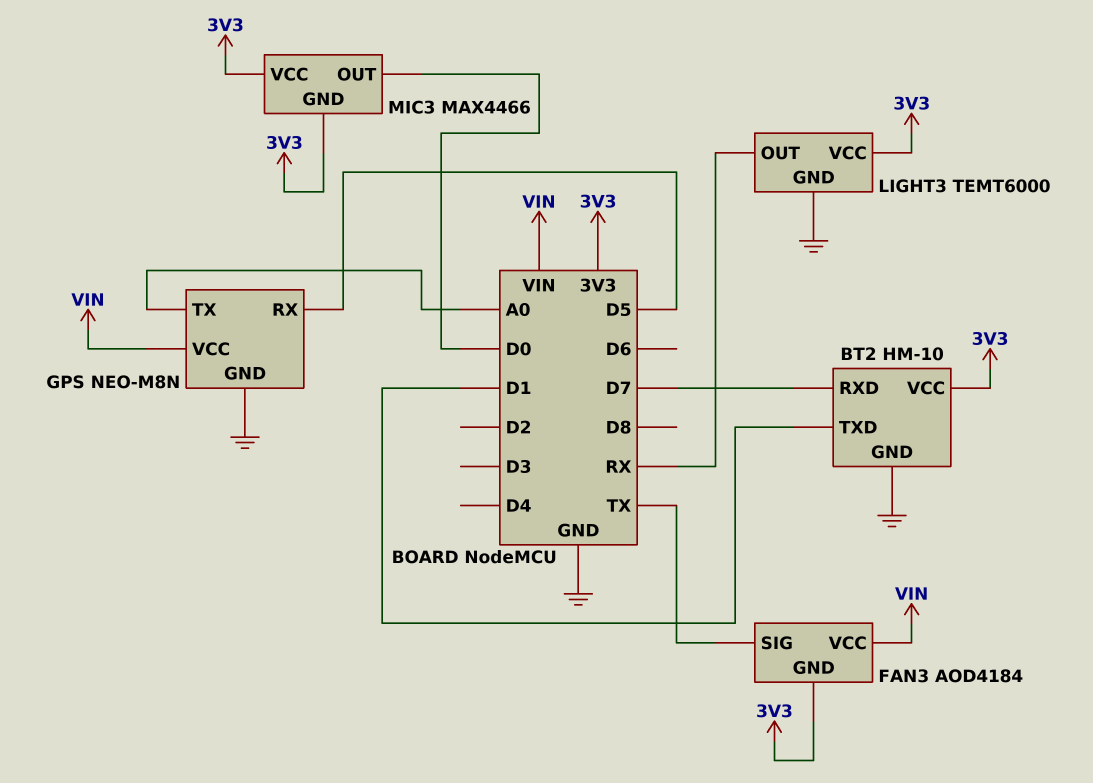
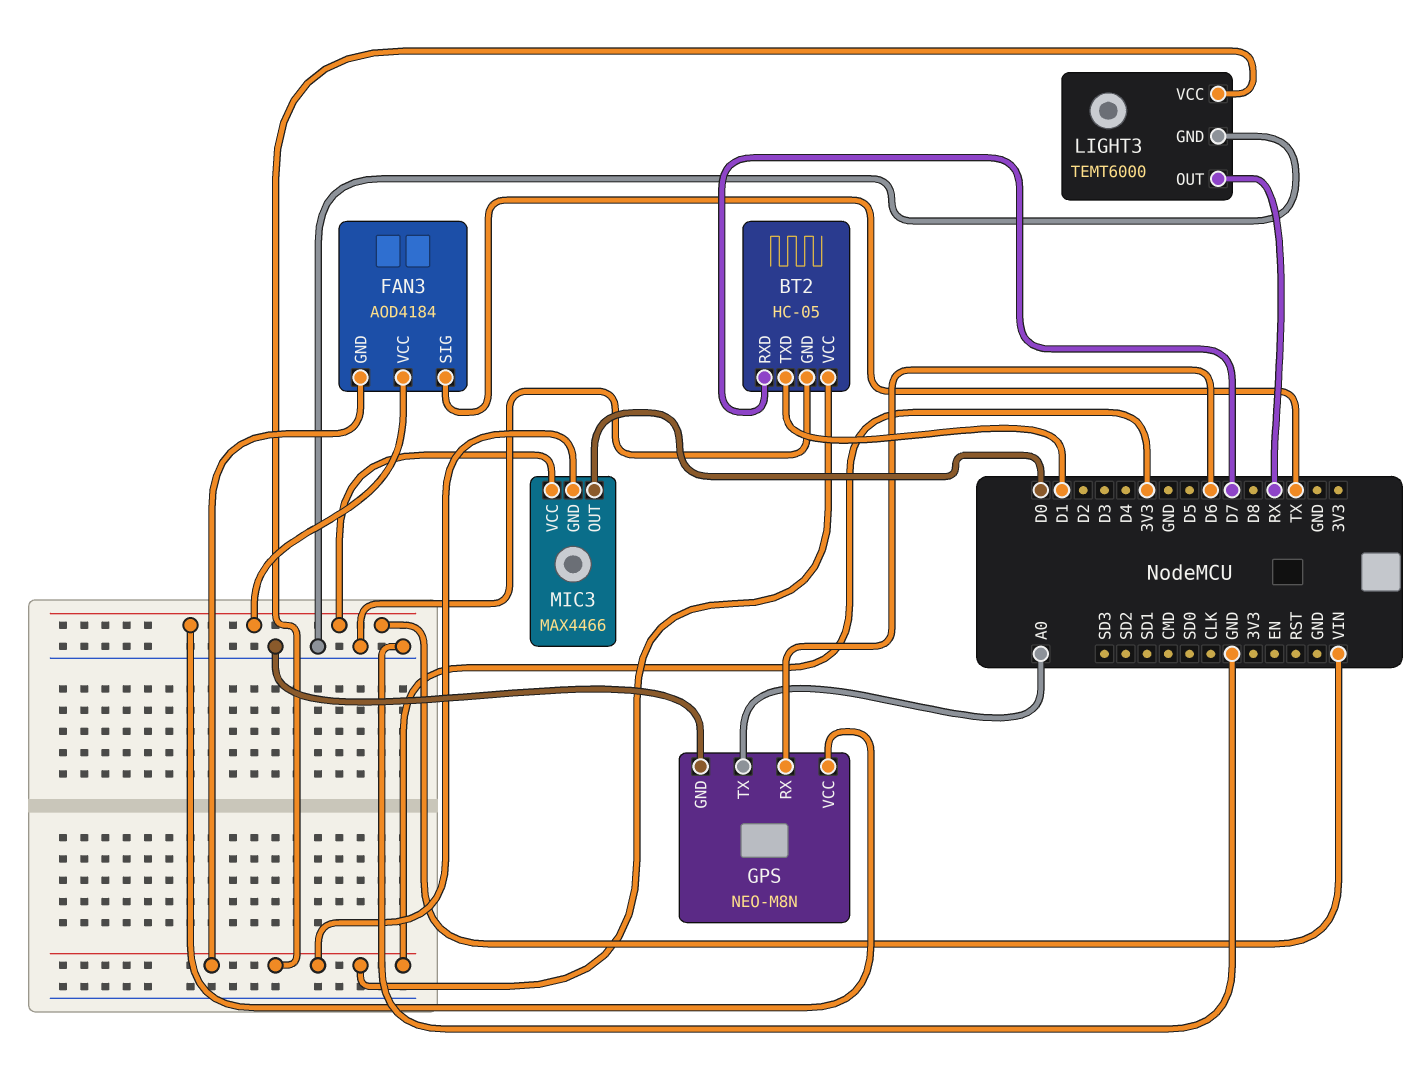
BT2: HM-10 -> HC-05
GPS pin RX: D5 -> D6
MIC3 pin VCC: 3V3 -> VIN

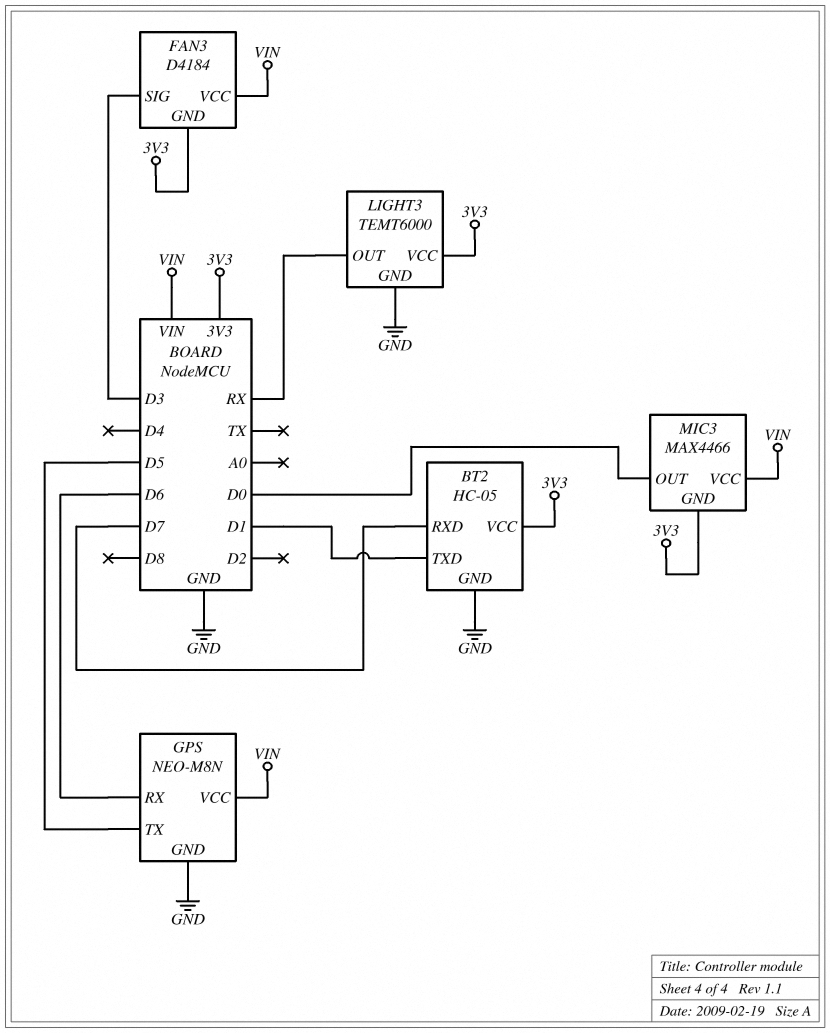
FAN3: AOD4184 -> D4184
FAN3 pin SIG: TX -> D3
GPS pin TX: A0 -> D5

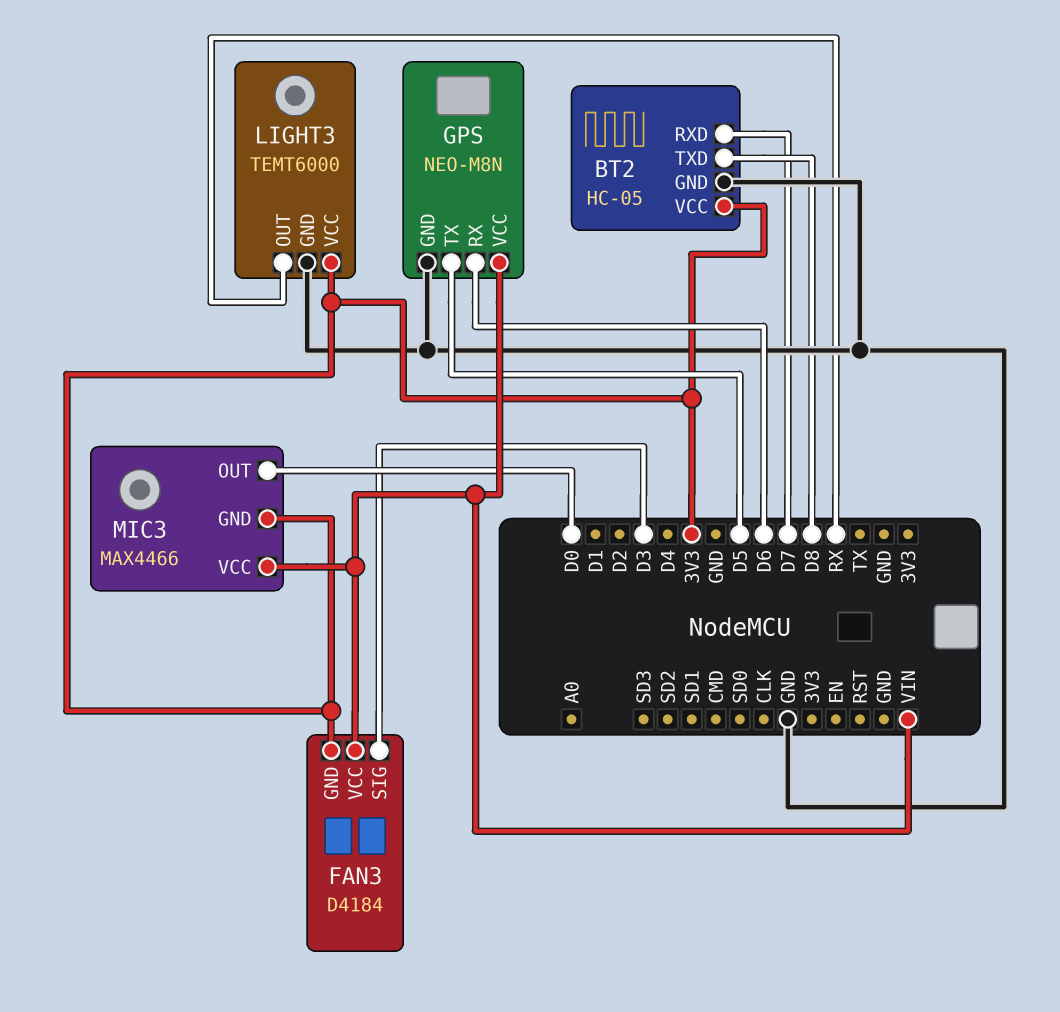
BT2 pin TXD: D1 -> D8

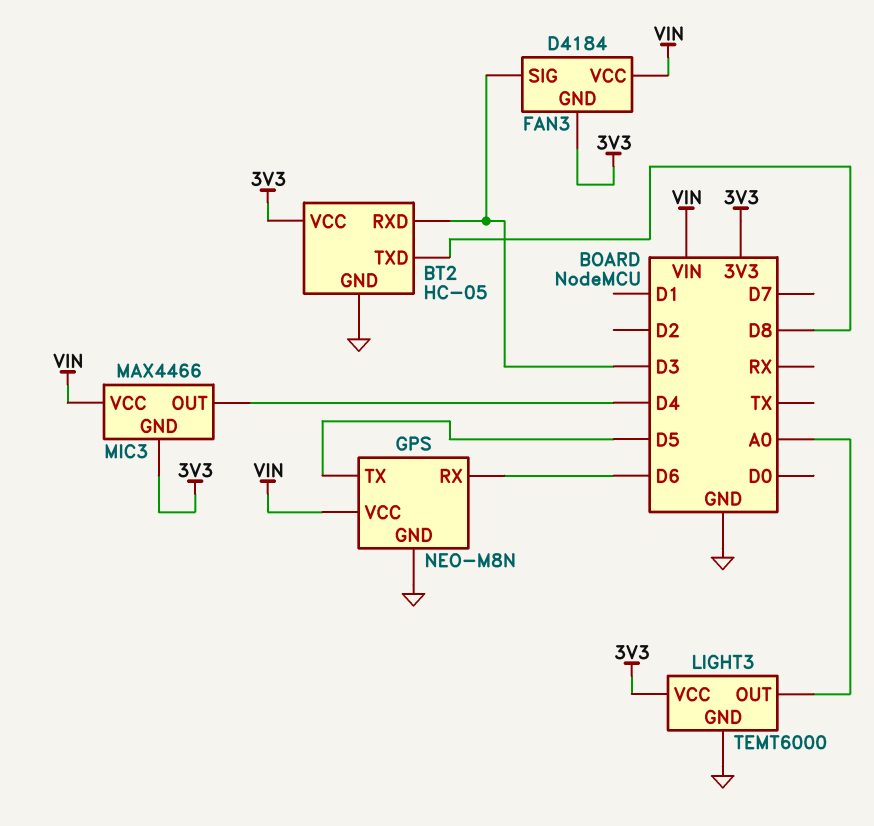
BT2 pin RXD: D7 -> D3
LIGHT3 pin OUT: RX -> A0
MIC3 pin OUT: D0 -> D4

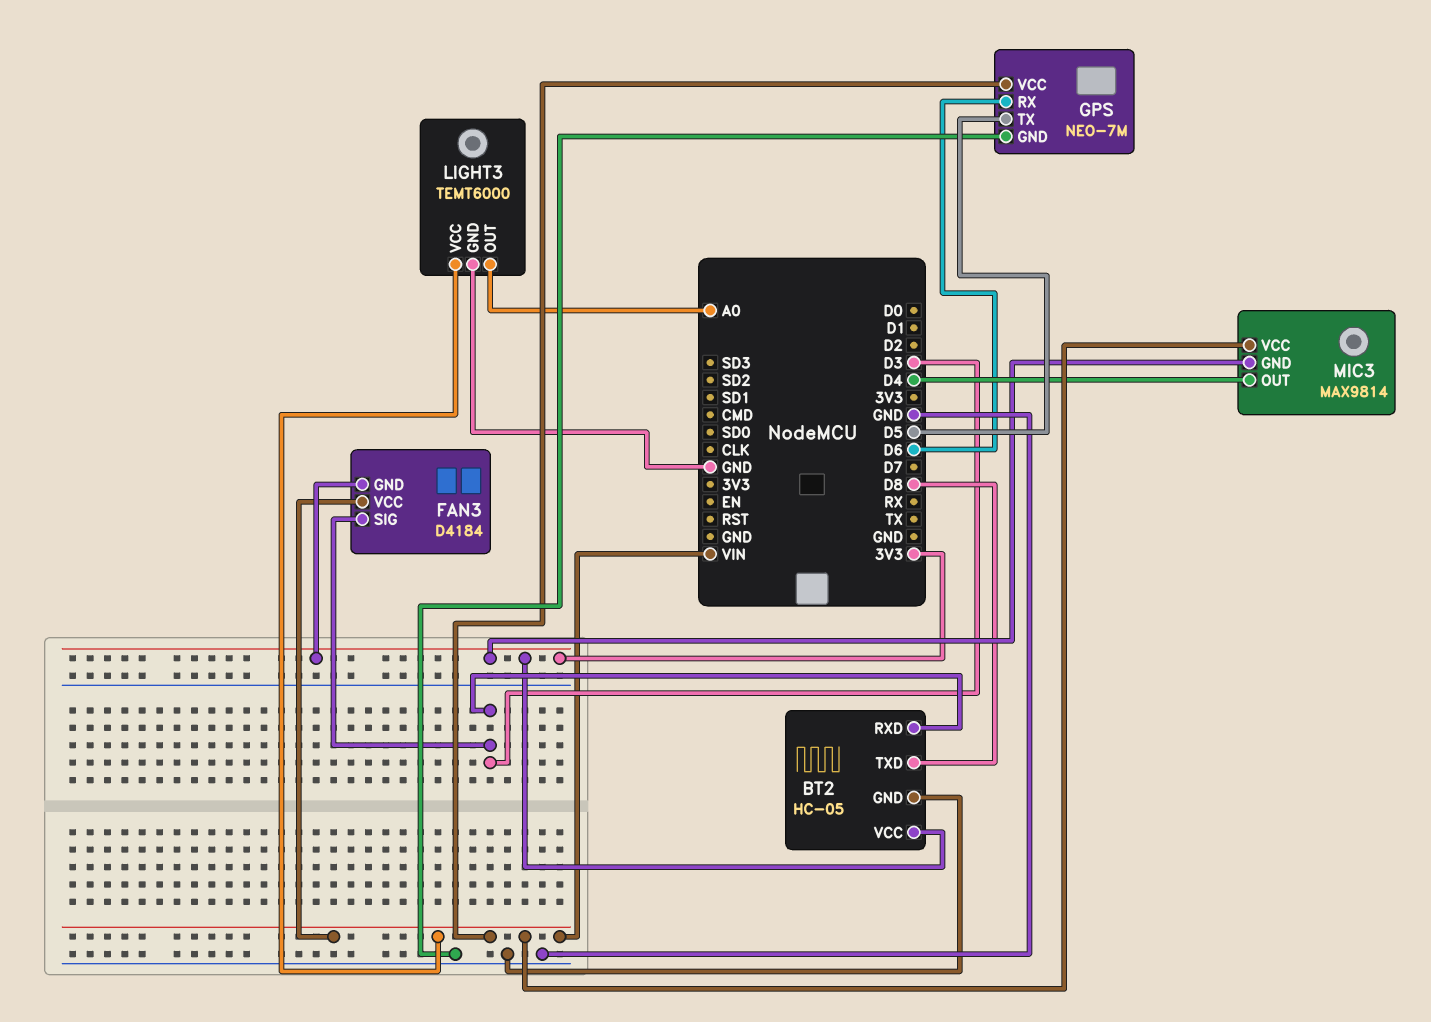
GPS: NEO-M8N -> NEO-7M
LIGHT3 pin VCC: 3V3 -> VIN
MIC3: MAX4466 -> MAX9814

